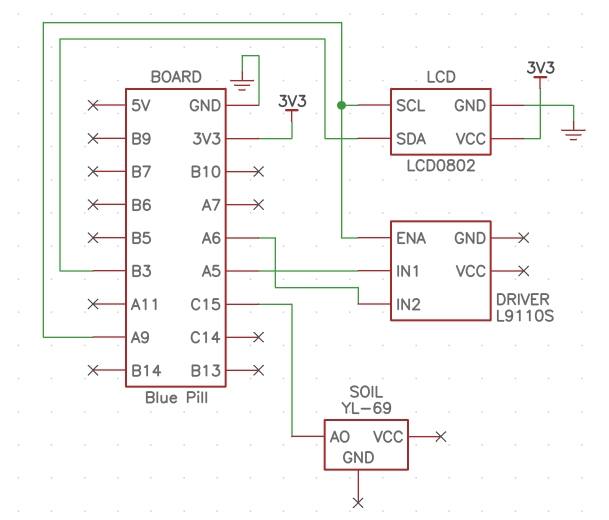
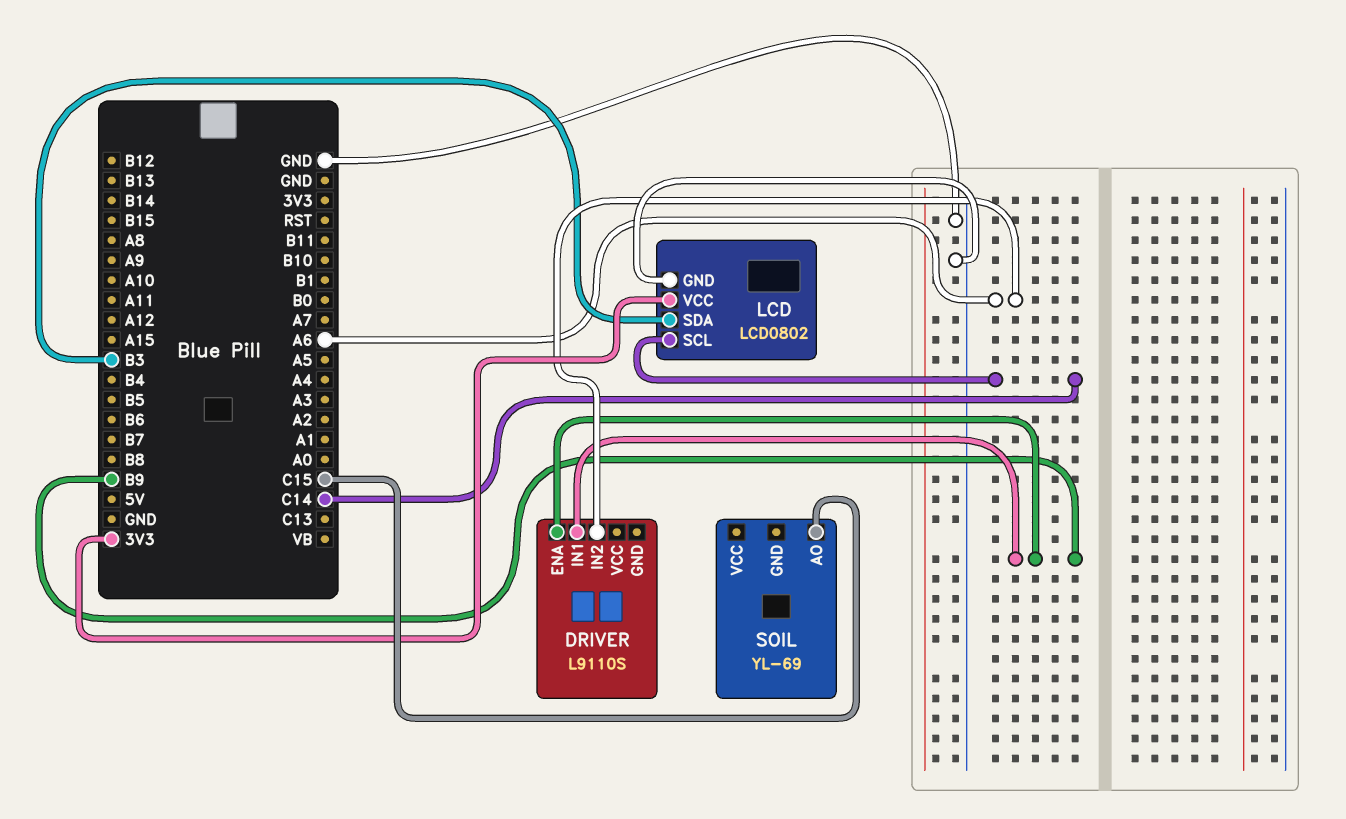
DRIVER pin ENA: A9 -> B9
DRIVER pin IN1: A5 -> B9
LCD pin SCL: A9 -> C14

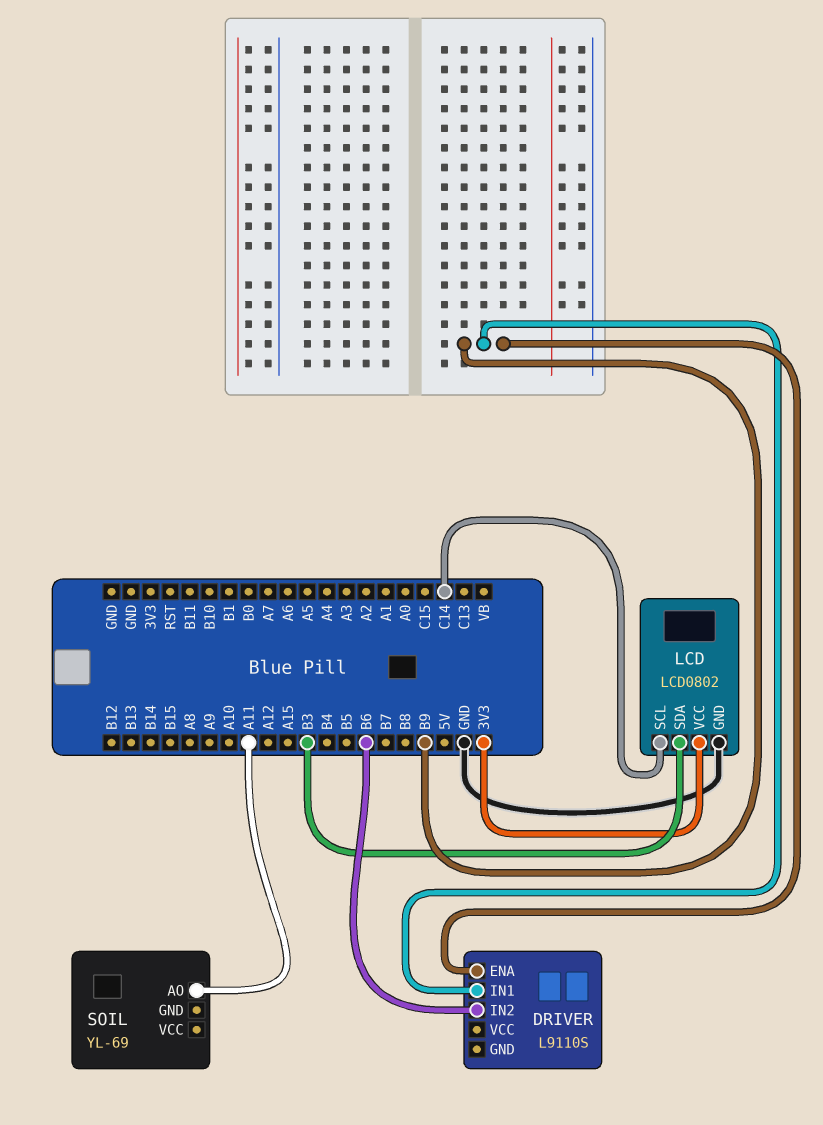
DRIVER pin IN2: A6 -> B6
SOIL pin AO: C15 -> A11

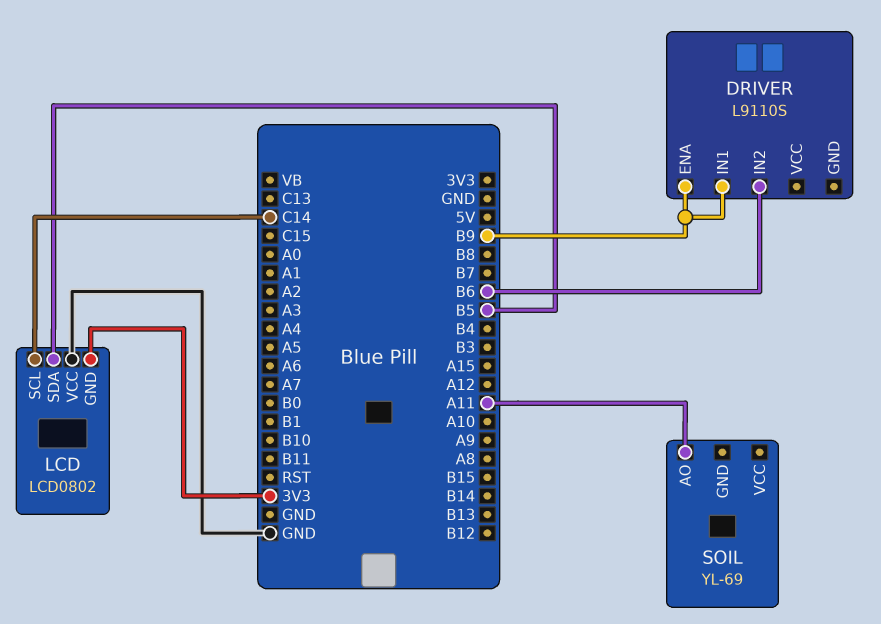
LCD pin GND: GND -> 3V3
LCD pin SDA: B3 -> B5
LCD pin VCC: 3V3 -> GND

